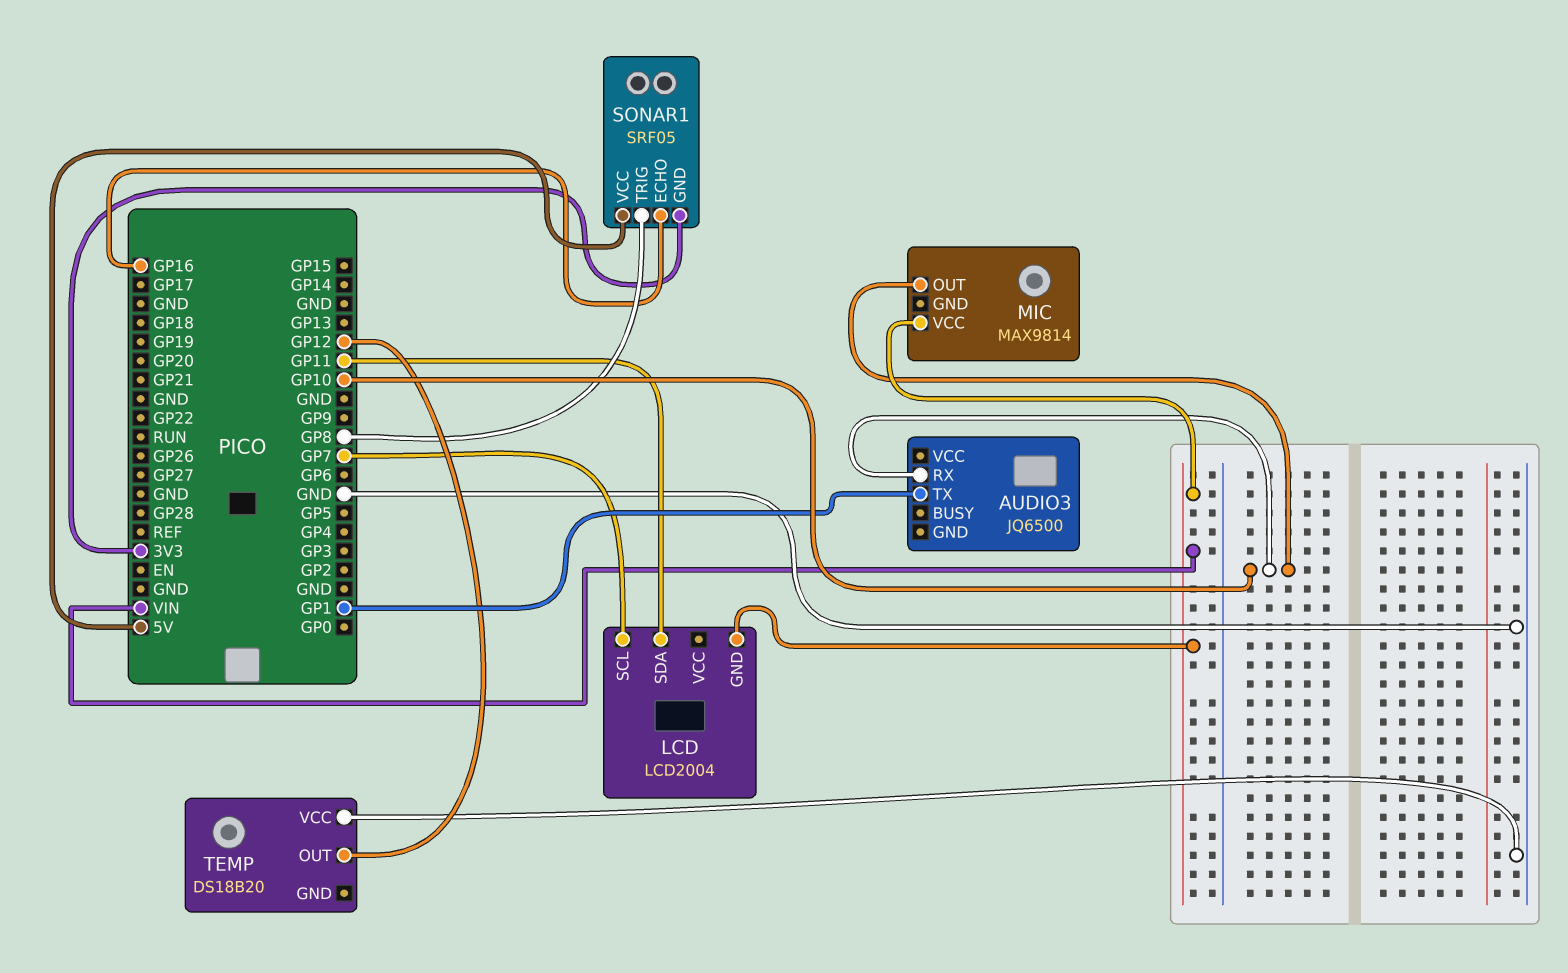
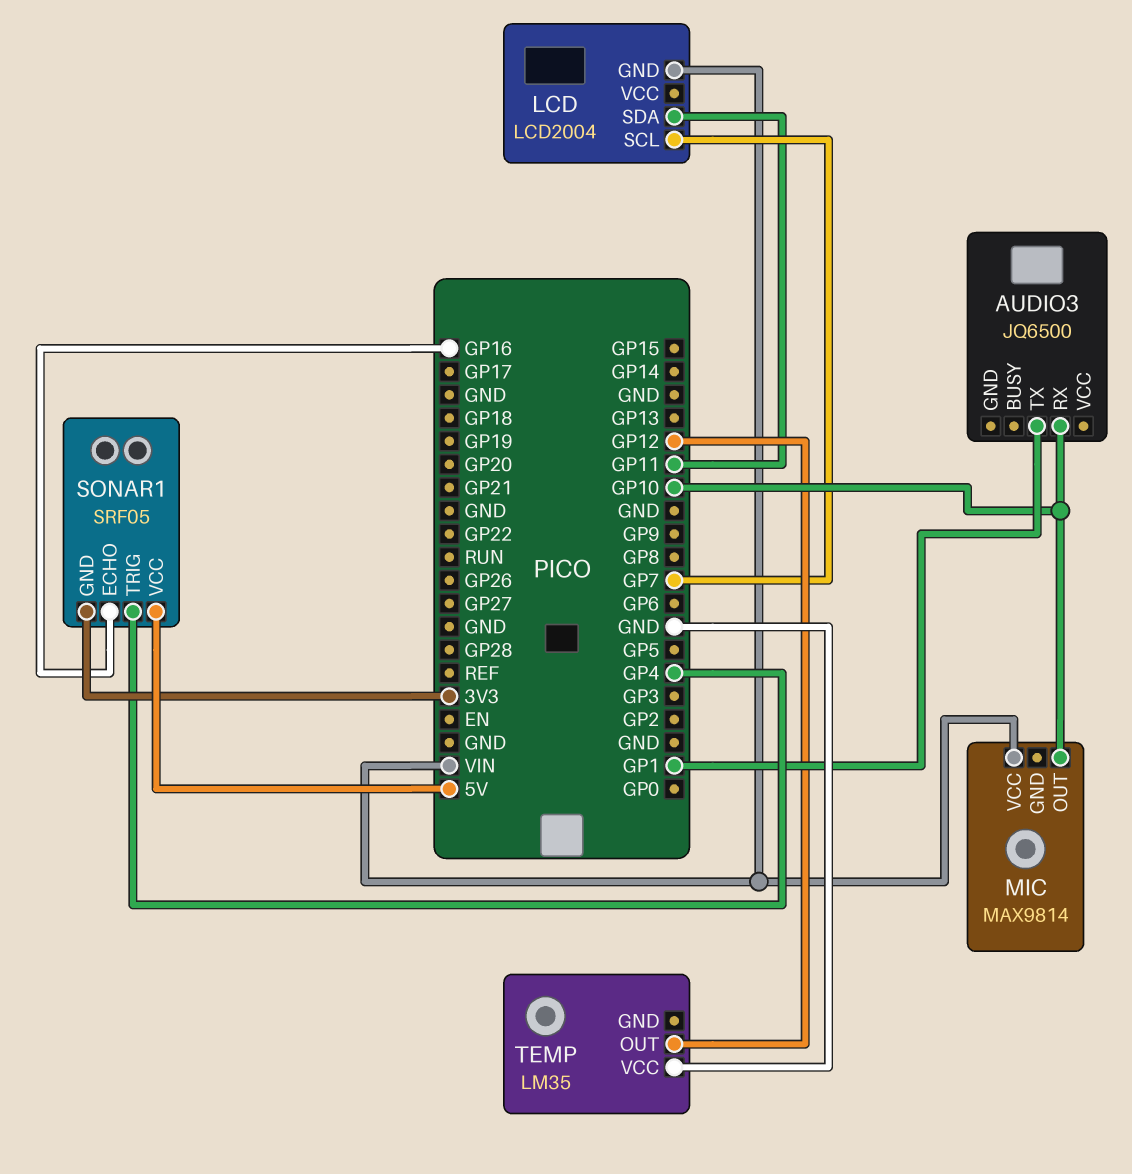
SONAR1 pin TRIG: GP8 -> GP4
TEMP: DS18B20 -> LM35

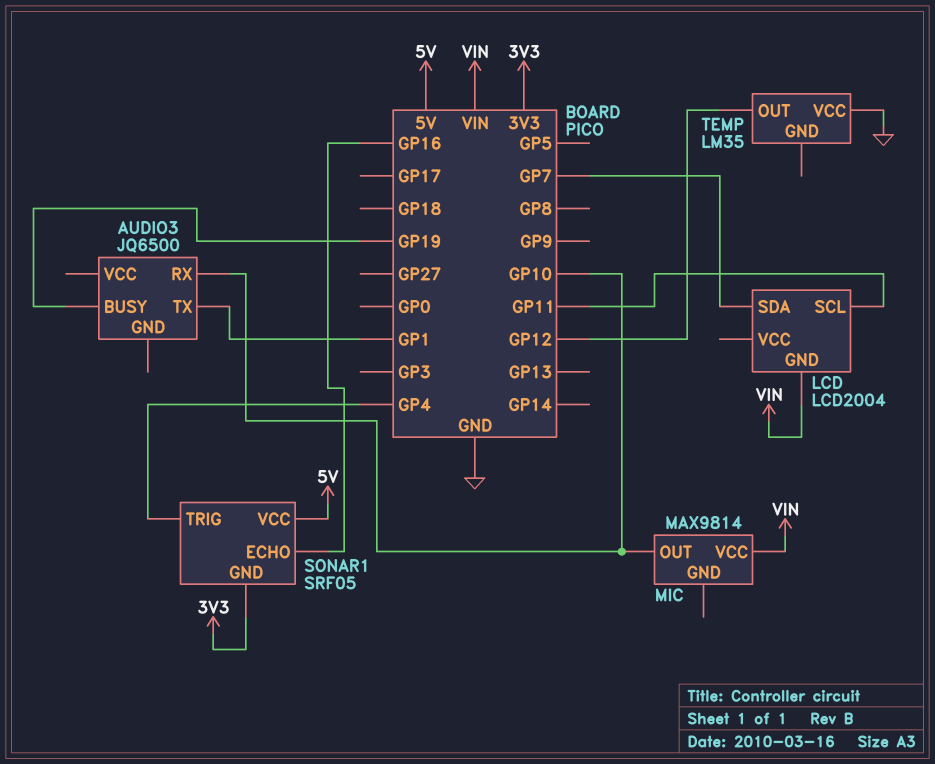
AUDIO3 pin BUSY: none -> GP19
LCD pin SCL: GP7 -> GP11
LCD pin SDA: GP11 -> GP7

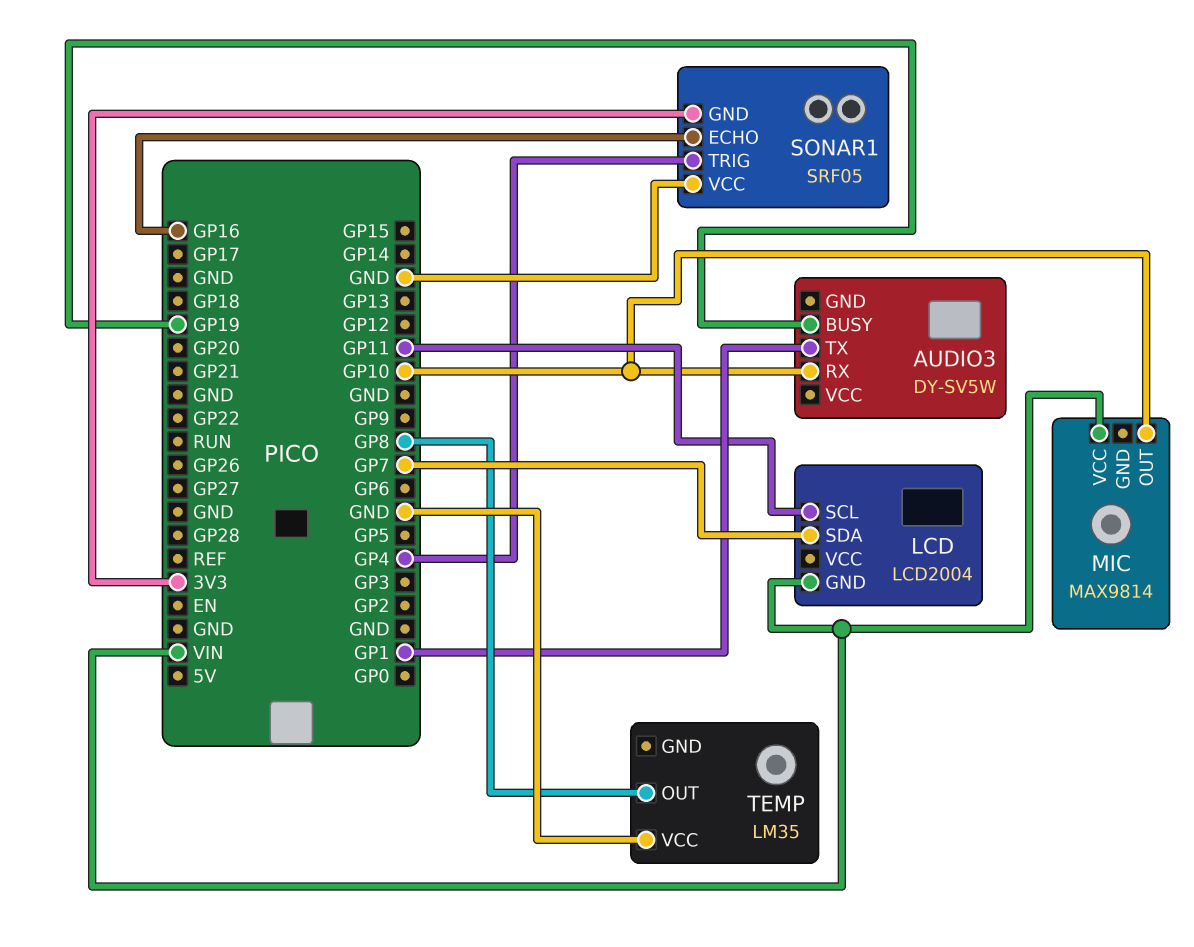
AUDIO3: JQ6500 -> DY-SV5W
SONAR1 pin VCC: 5V -> GND
TEMP pin OUT: GP12 -> GP8

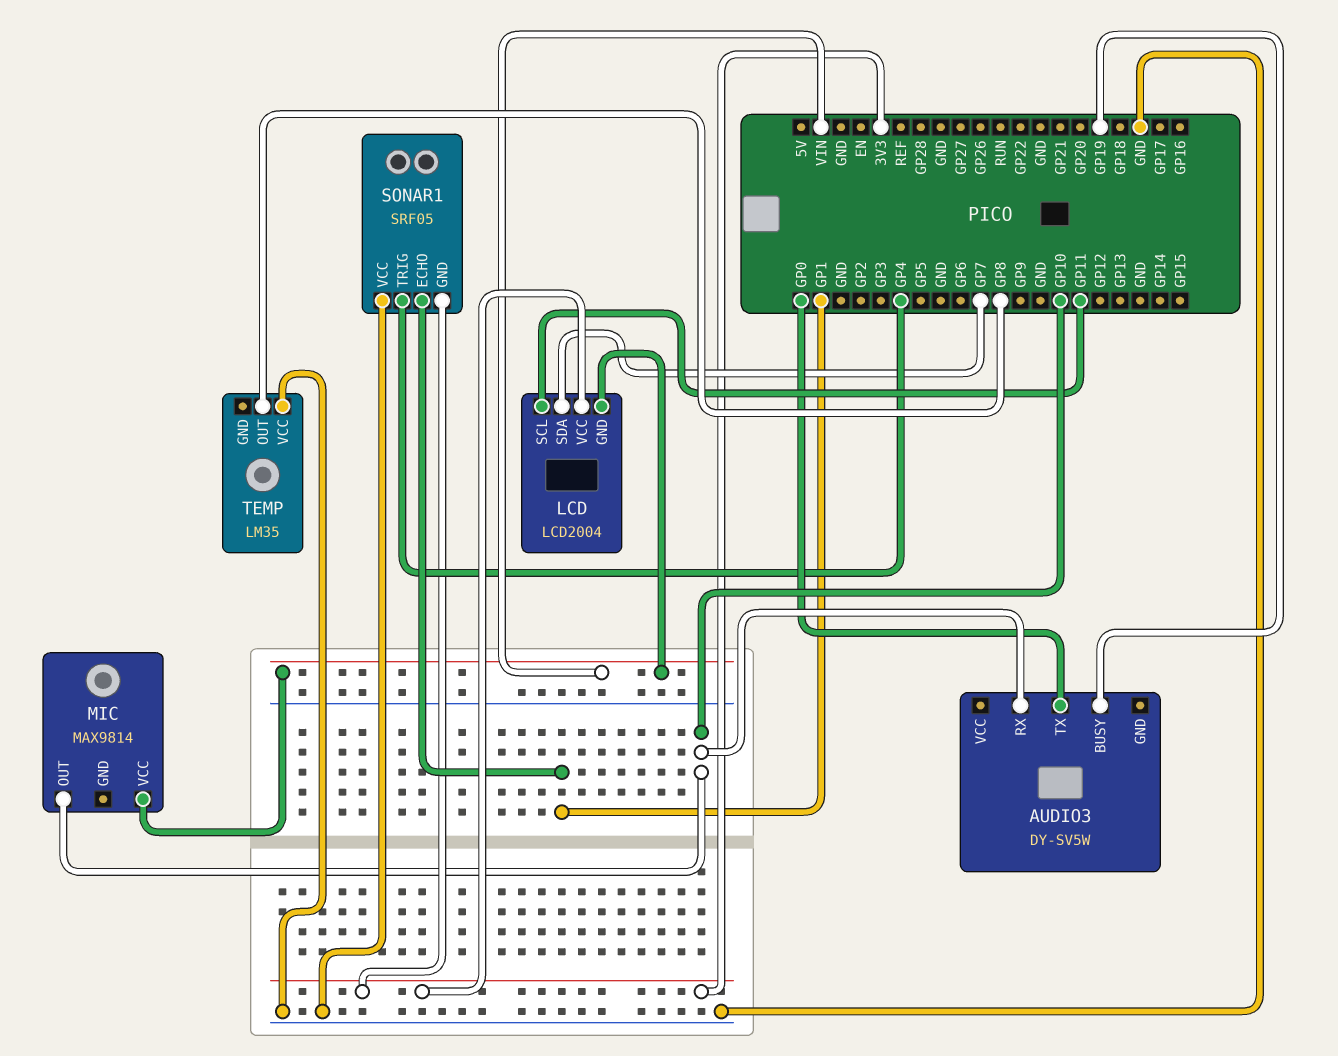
AUDIO3 pin TX: GP1 -> GP0
LCD pin VCC: none -> 3V3
SONAR1 pin ECHO: GP16 -> GP1

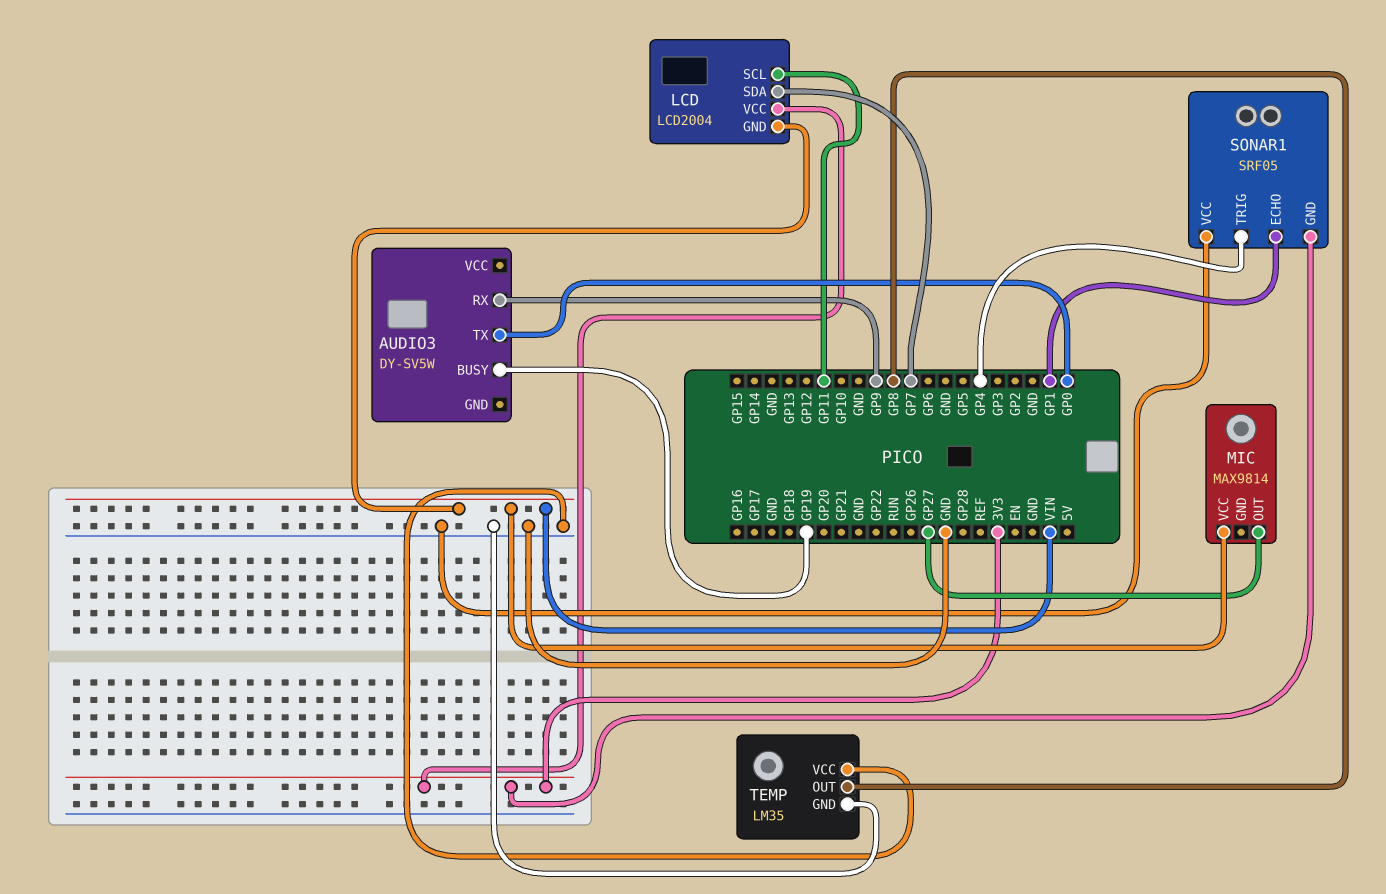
AUDIO3 pin RX: GP10 -> GP9
MIC pin OUT: GP10 -> GP27
TEMP pin GND: none -> GND

